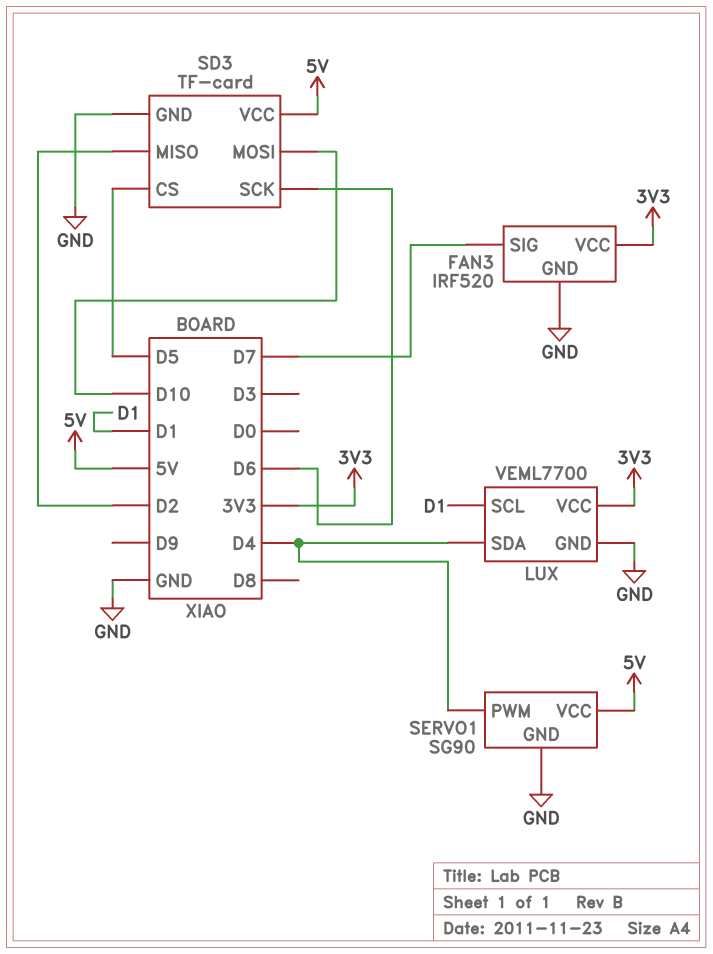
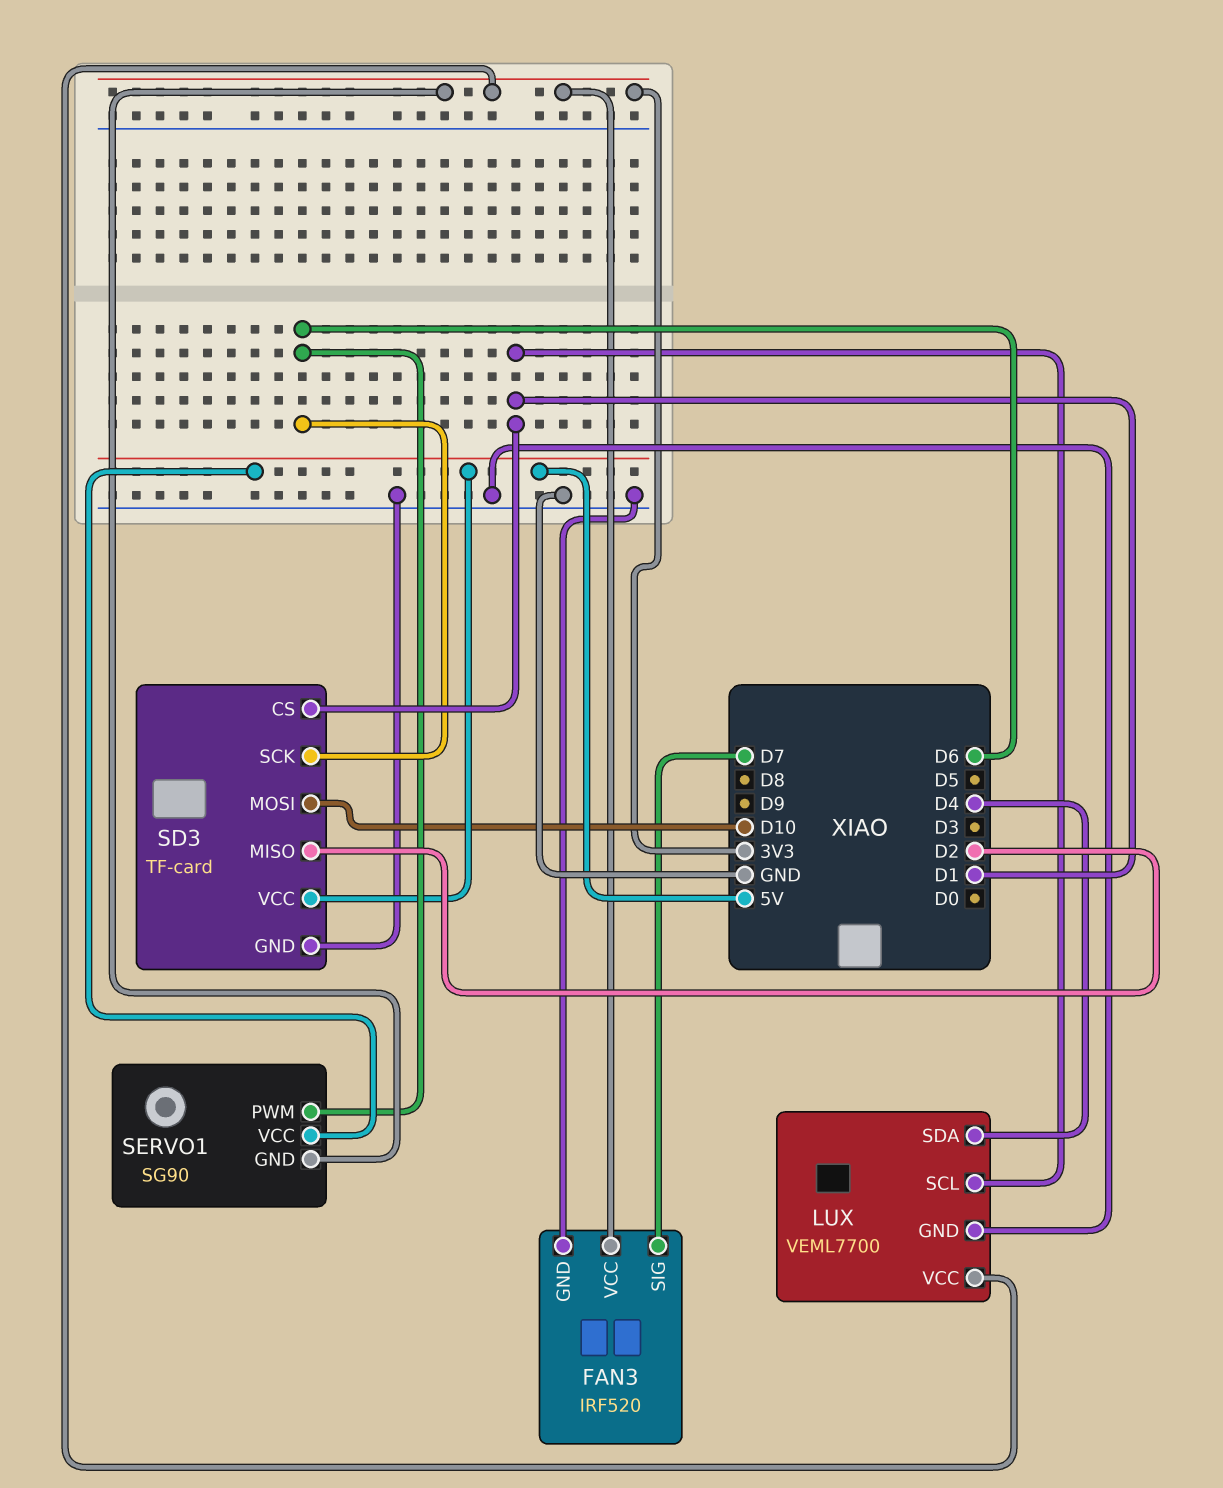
SD3 pin CS: D5 -> D1
SERVO1 pin GND: GND -> 3V3
SERVO1 pin PWM: D4 -> D6

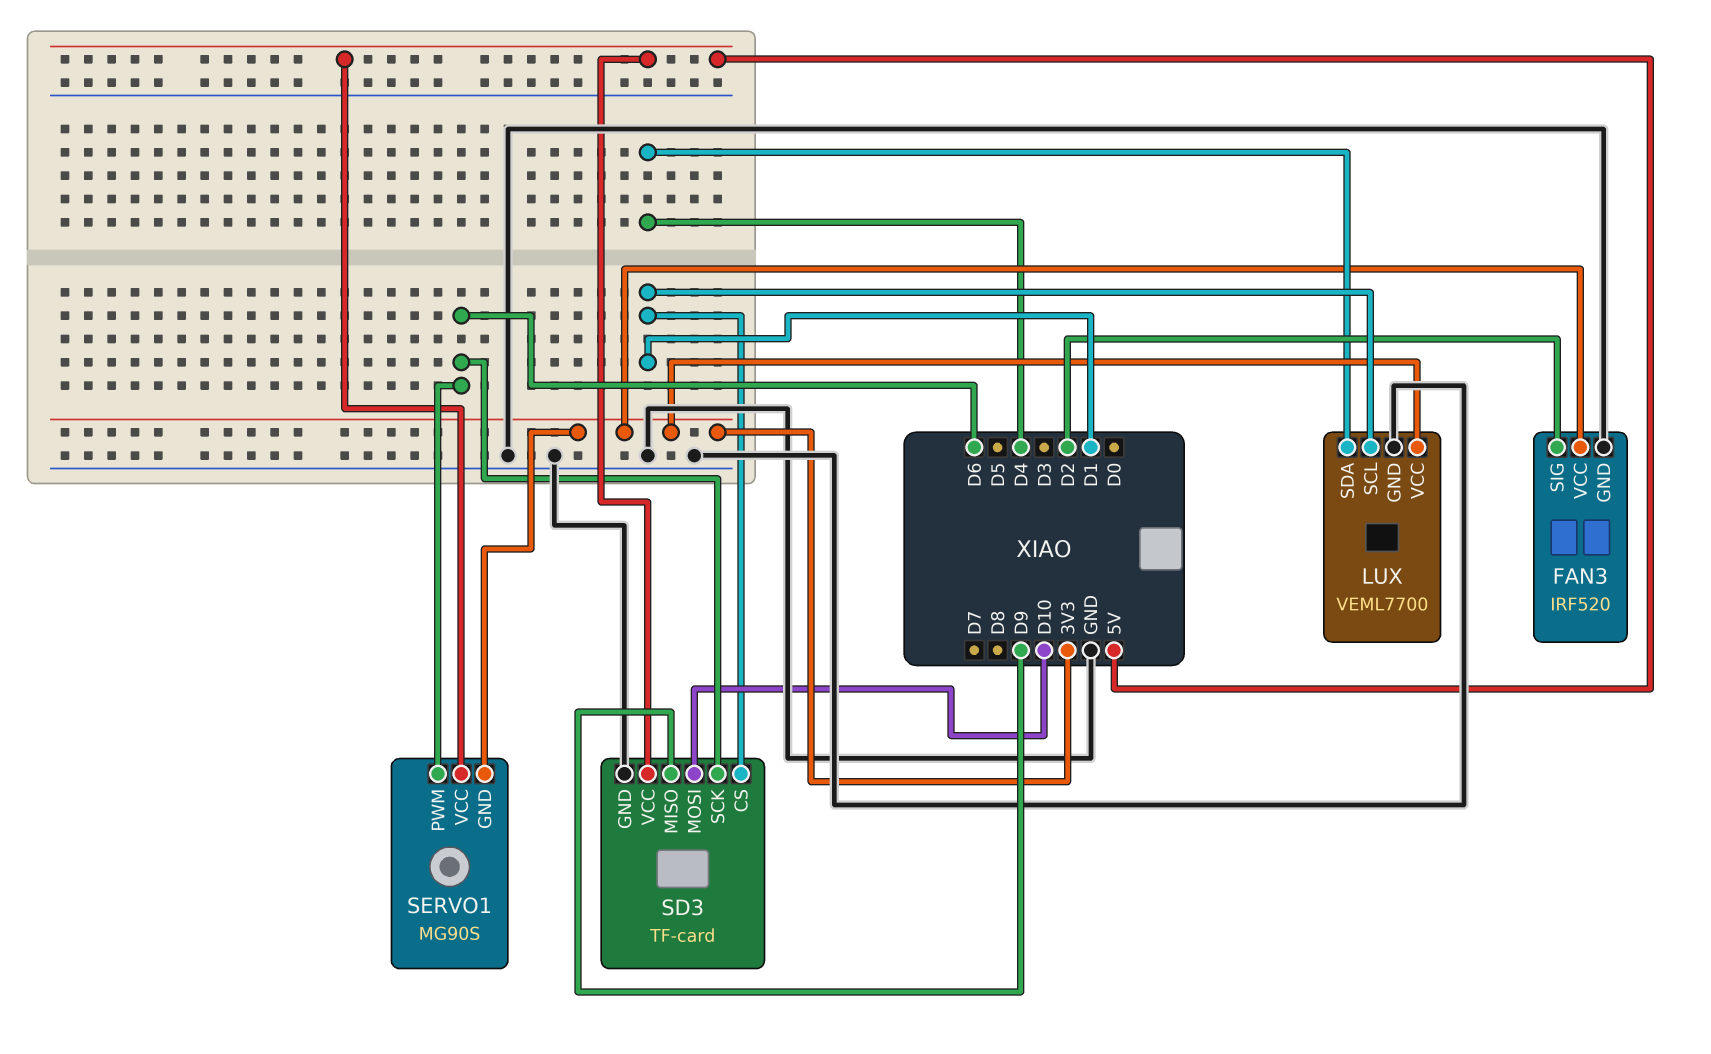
FAN3 pin SIG: D7 -> D2
SD3 pin MISO: D2 -> D9
SERVO1: SG90 -> MG90S

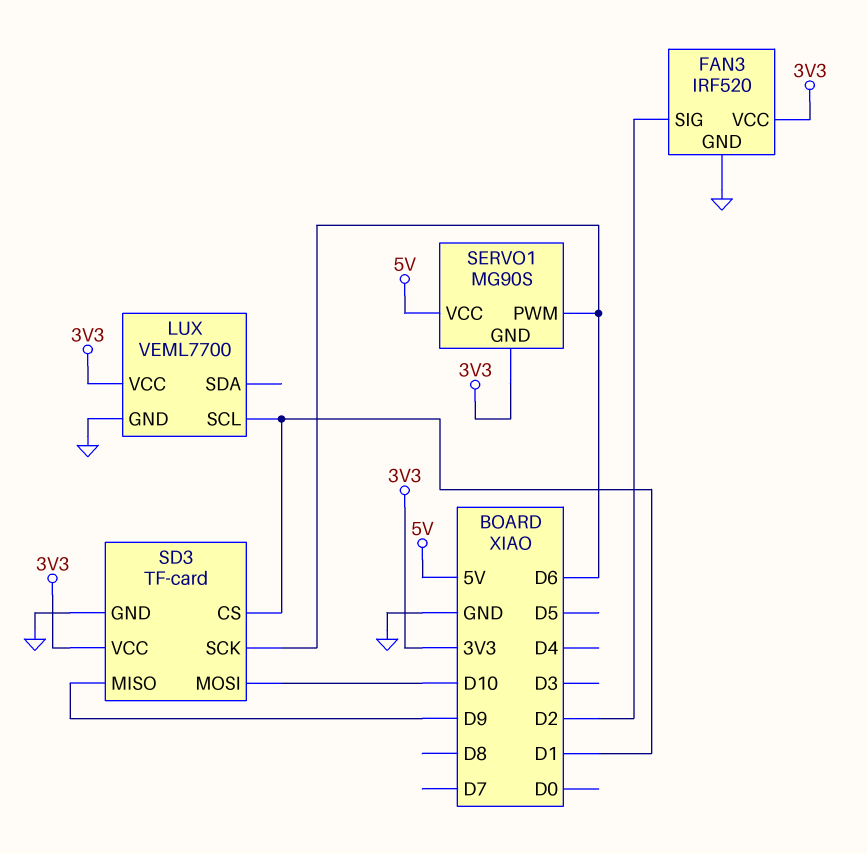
LUX pin SDA: D4 -> none
SD3 pin VCC: 5V -> 3V3

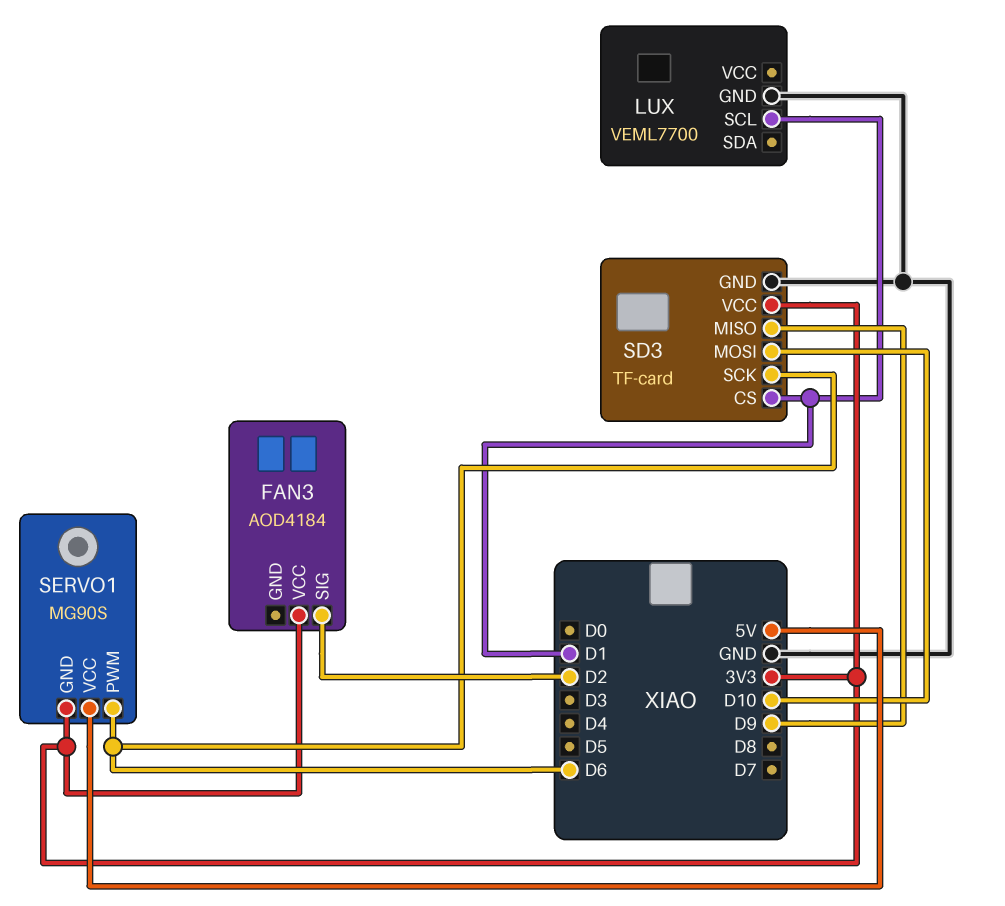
FAN3: IRF520 -> AOD4184
FAN3 pin GND: GND -> none
LUX pin VCC: 3V3 -> none

